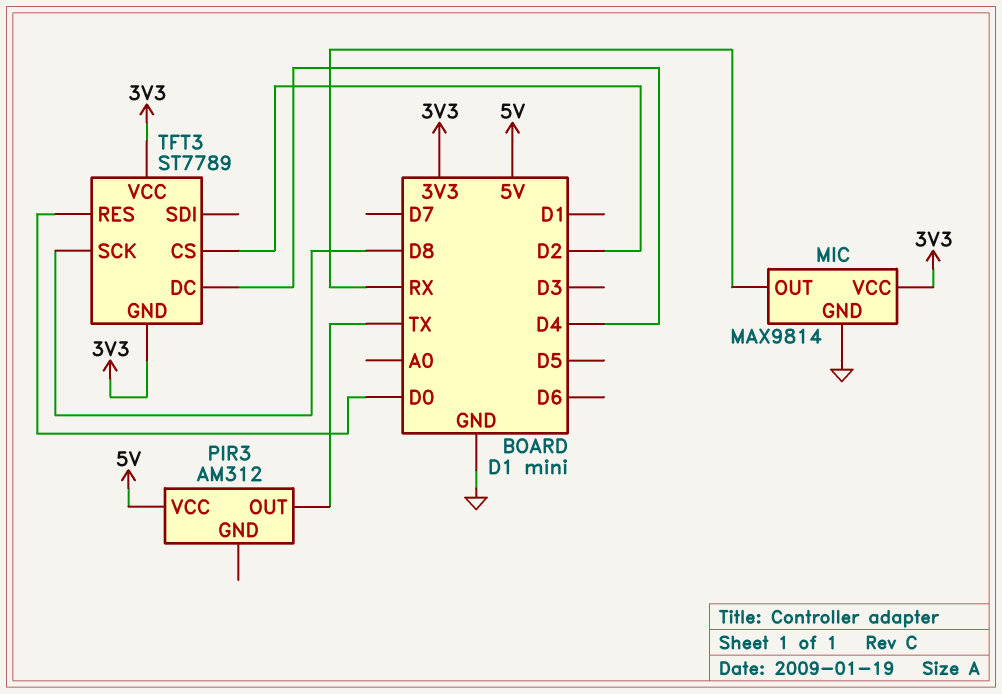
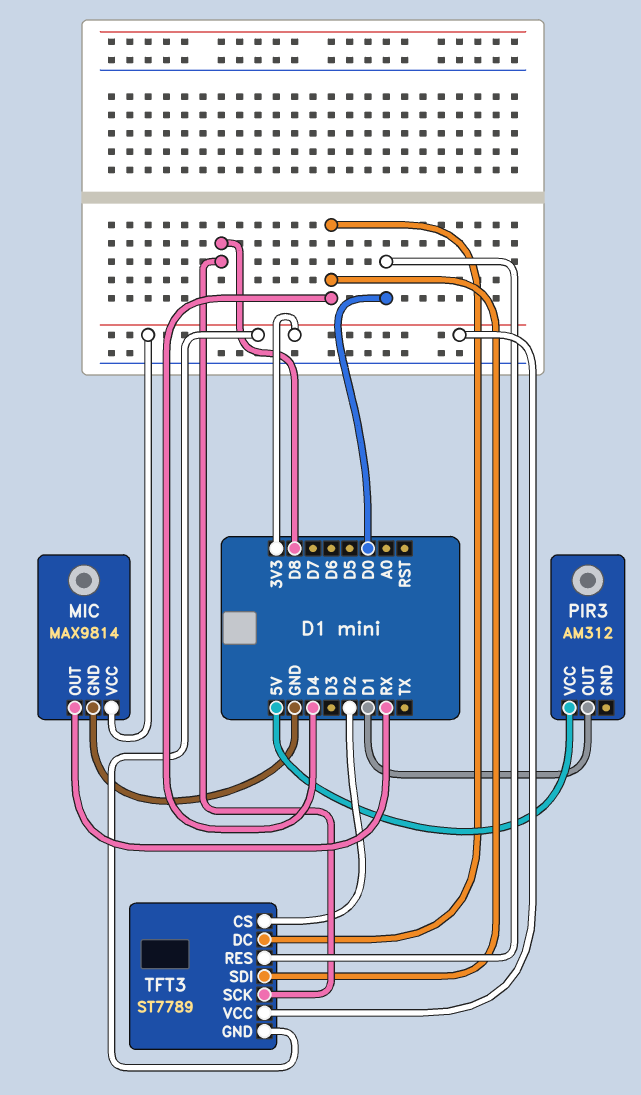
PIR3 pin OUT: TX -> D1
TFT3 pin SDI: none -> D4

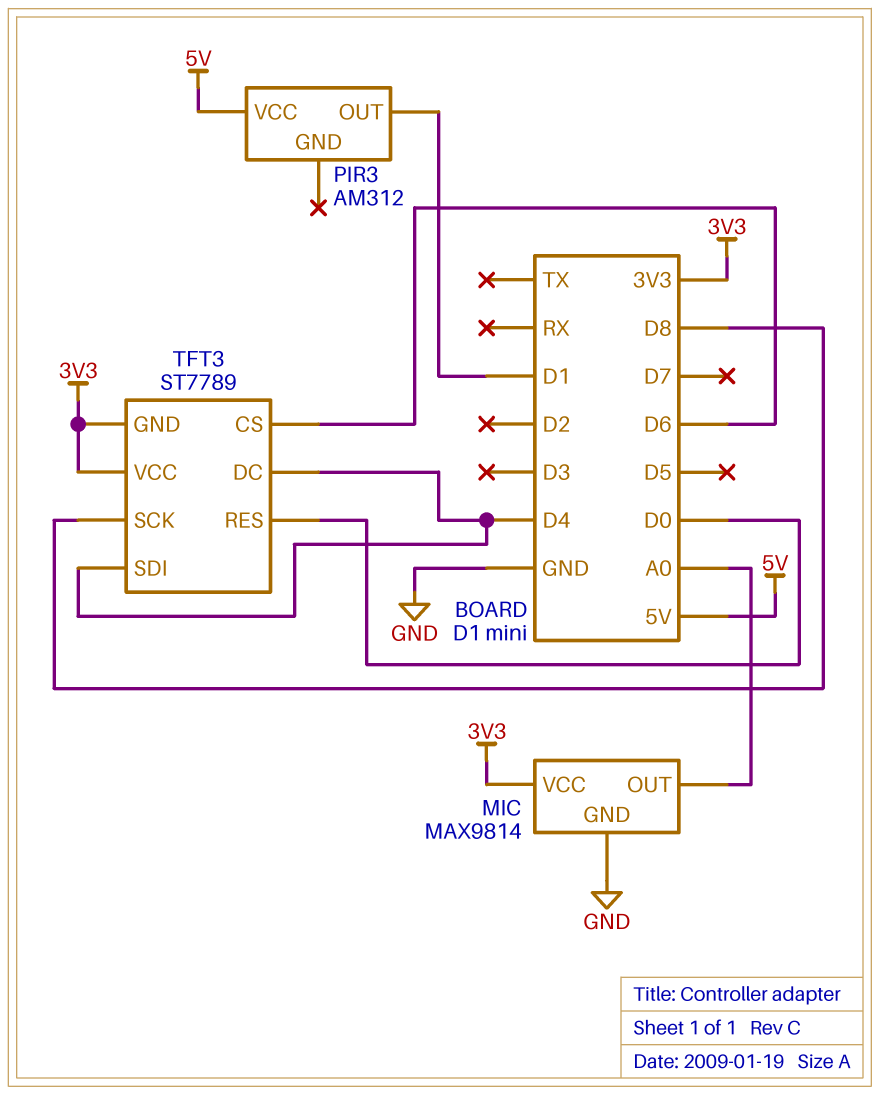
MIC pin OUT: RX -> A0
TFT3 pin CS: D2 -> D6

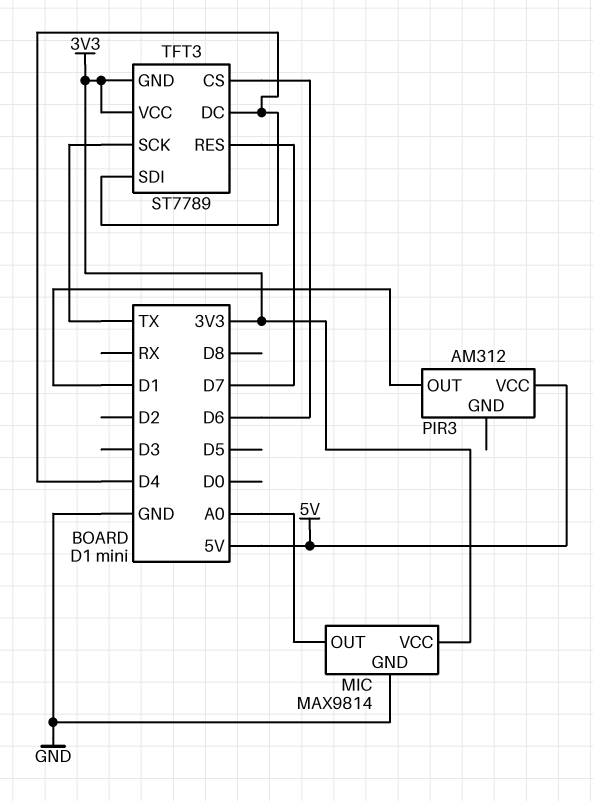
TFT3 pin RES: D0 -> D7
TFT3 pin SCK: D8 -> TX

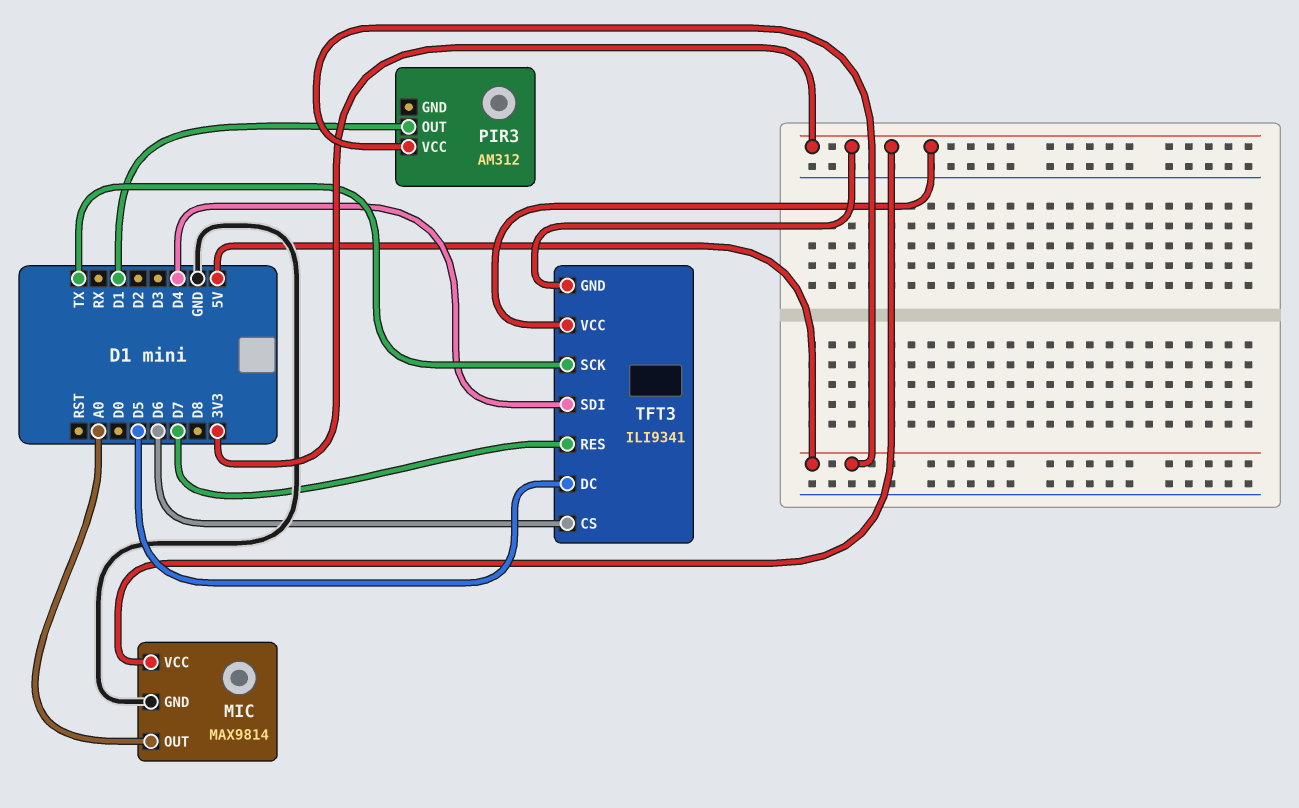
TFT3: ST7789 -> ILI9341
TFT3 pin DC: D4 -> D5

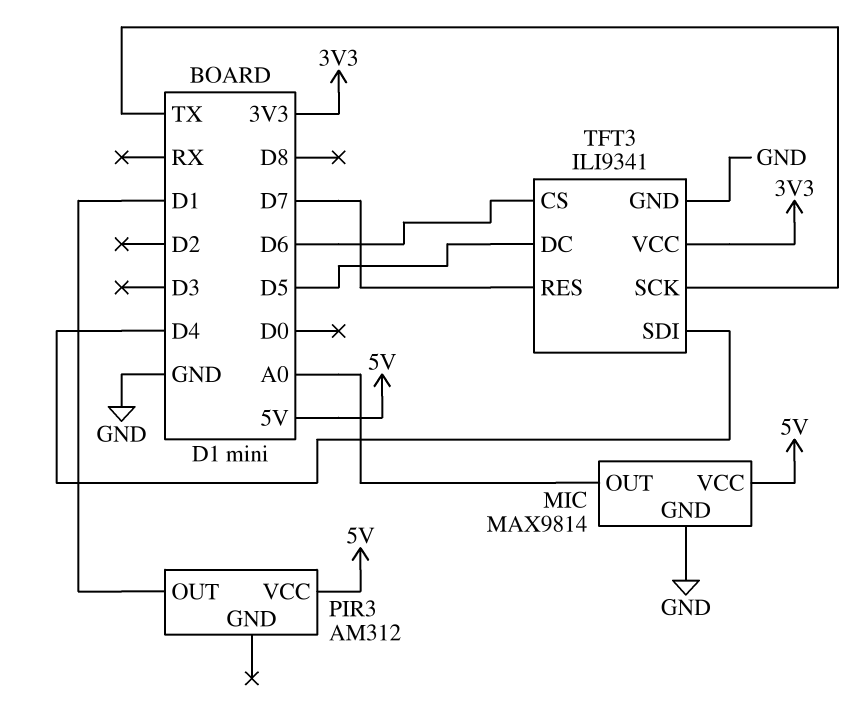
MIC pin VCC: 3V3 -> 5V
TFT3 pin GND: 3V3 -> GND

